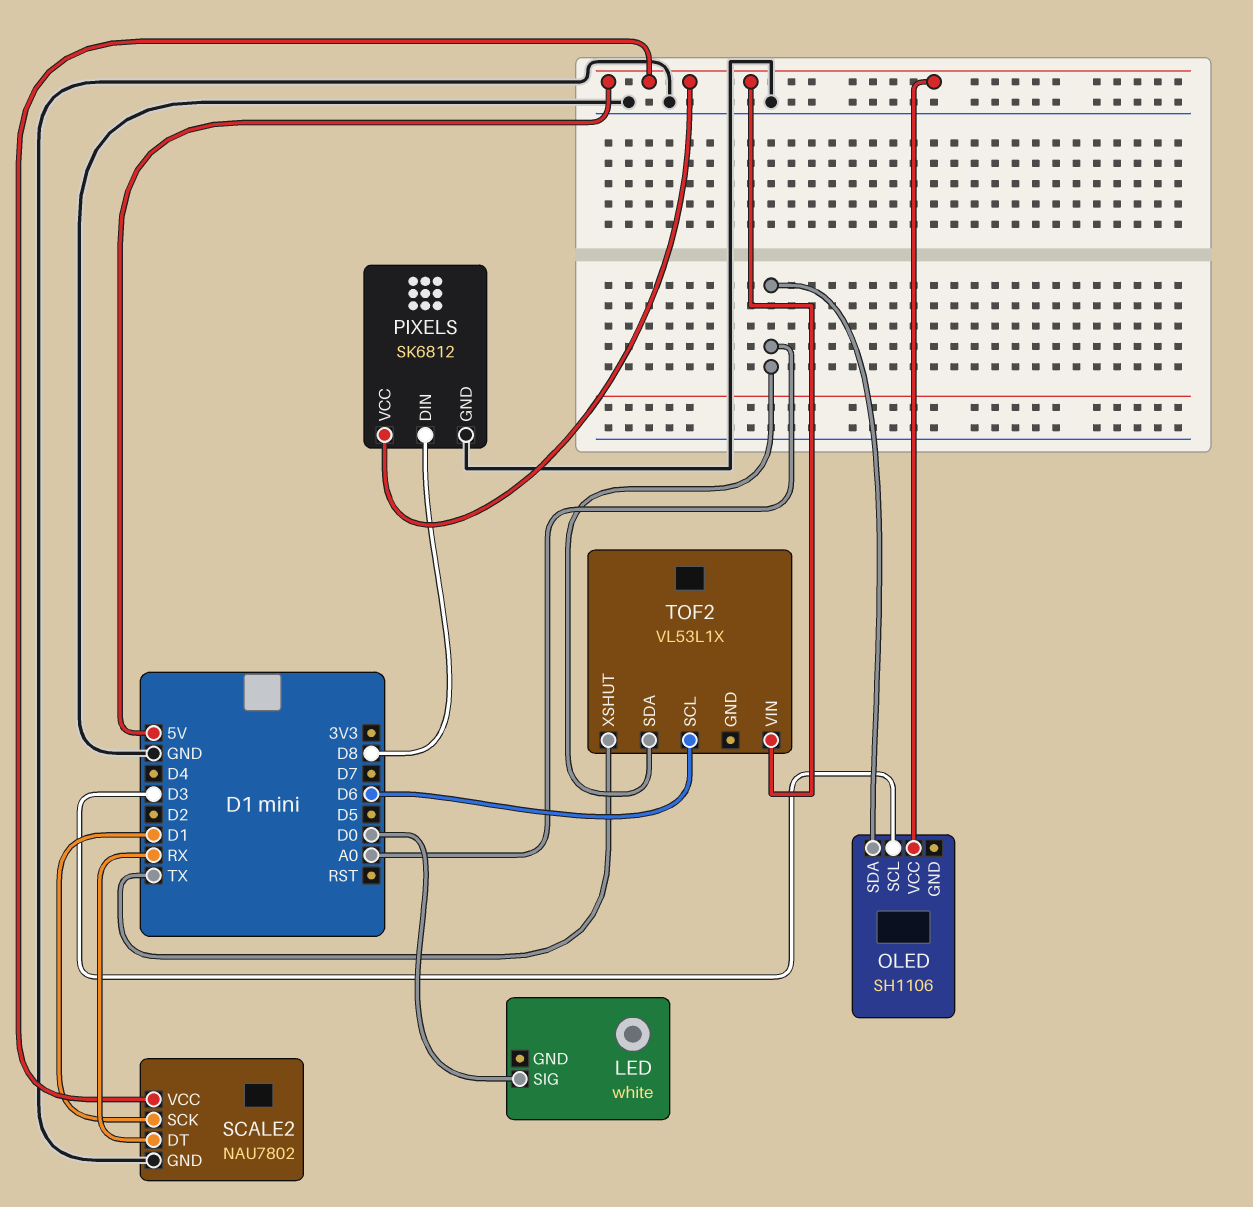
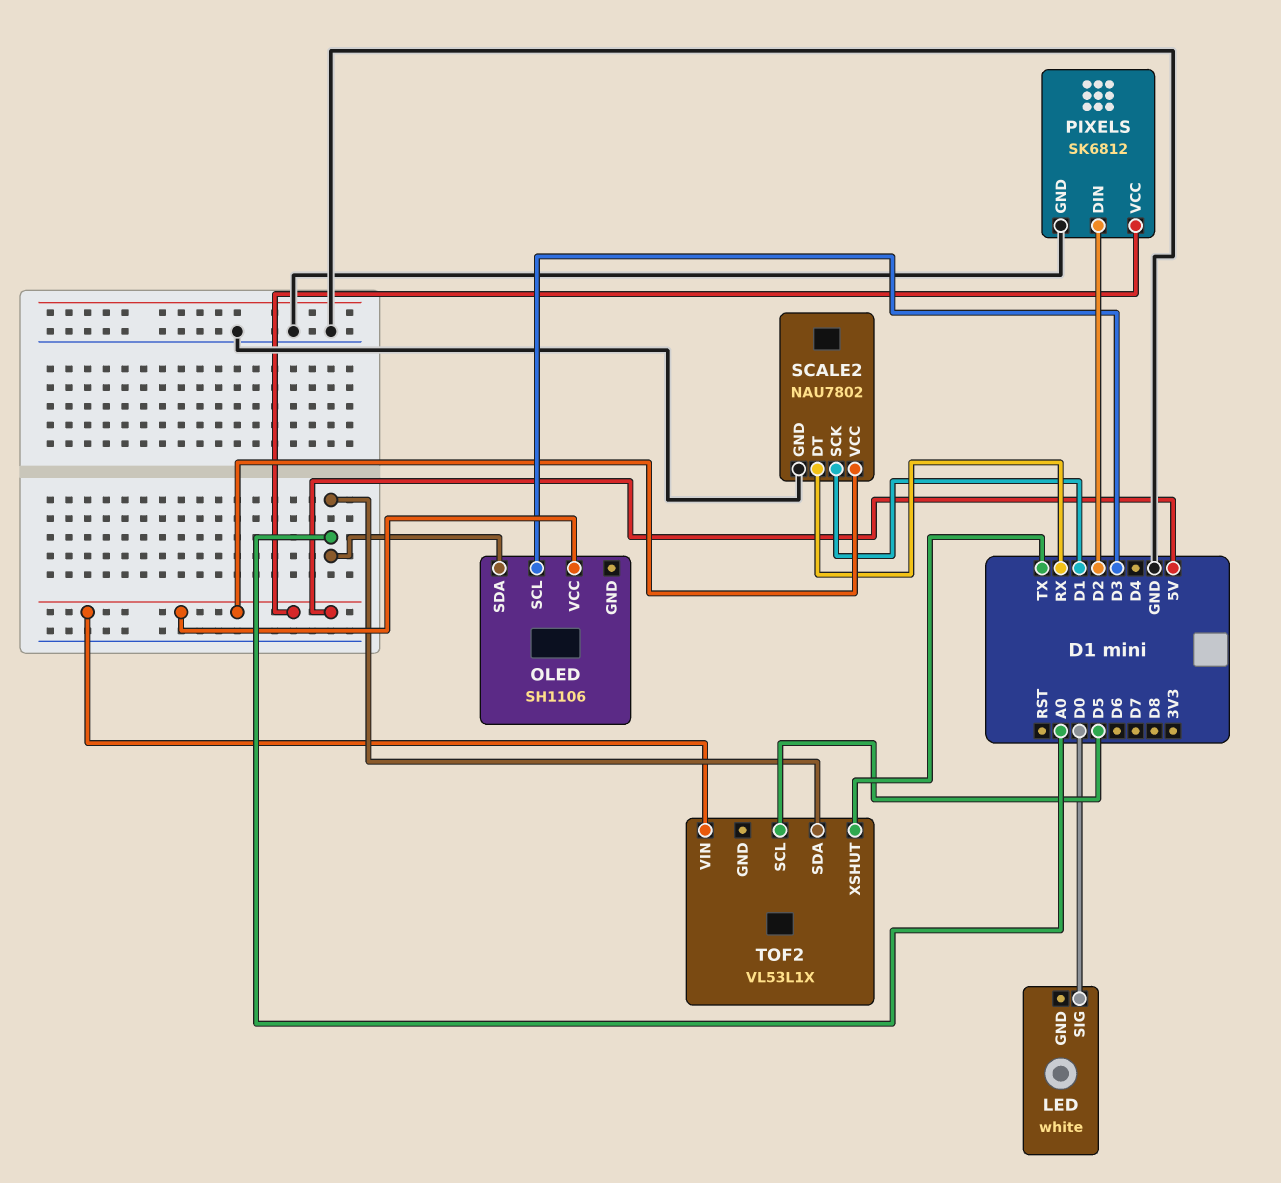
PIXELS pin DIN: D8 -> D2
TOF2 pin SCL: D6 -> D5

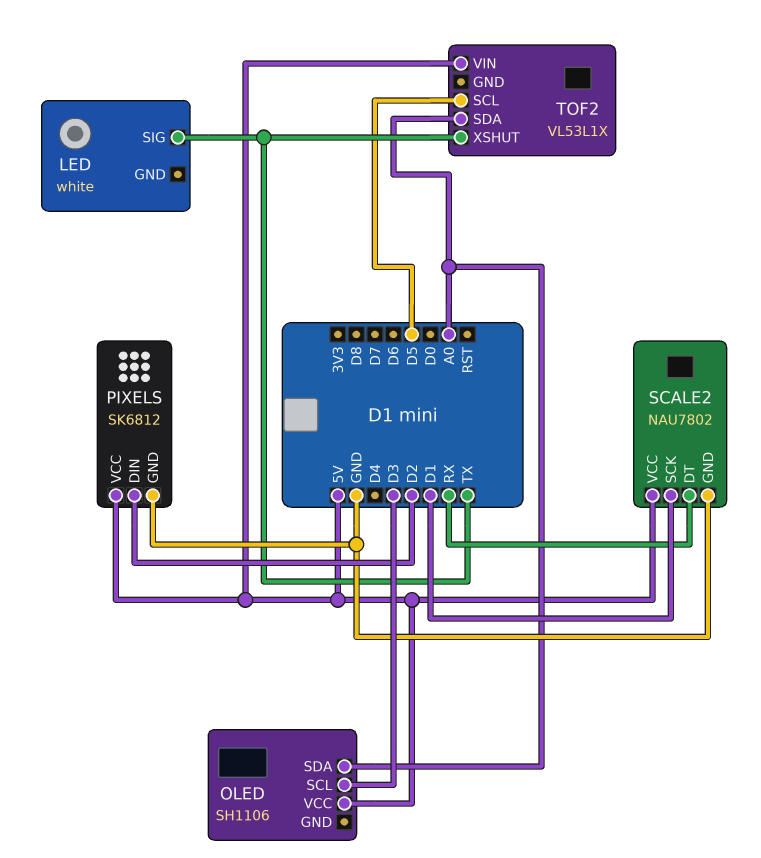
LED pin SIG: D0 -> TX

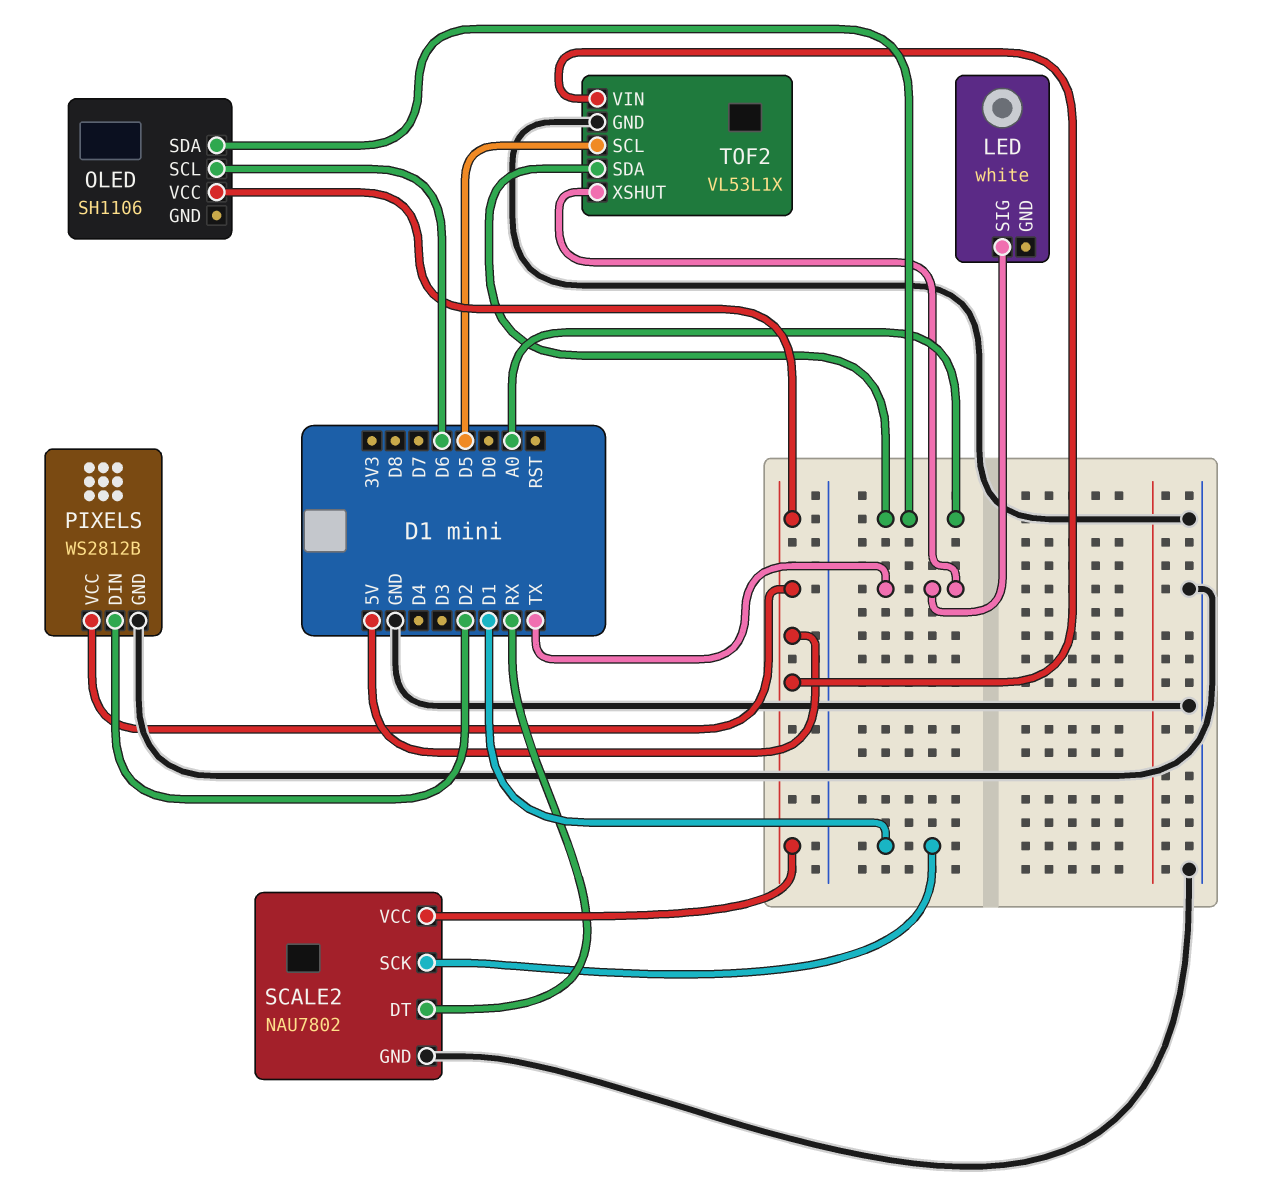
OLED pin SCL: D3 -> D6
PIXELS: SK6812 -> WS2812B
TOF2 pin GND: none -> GND

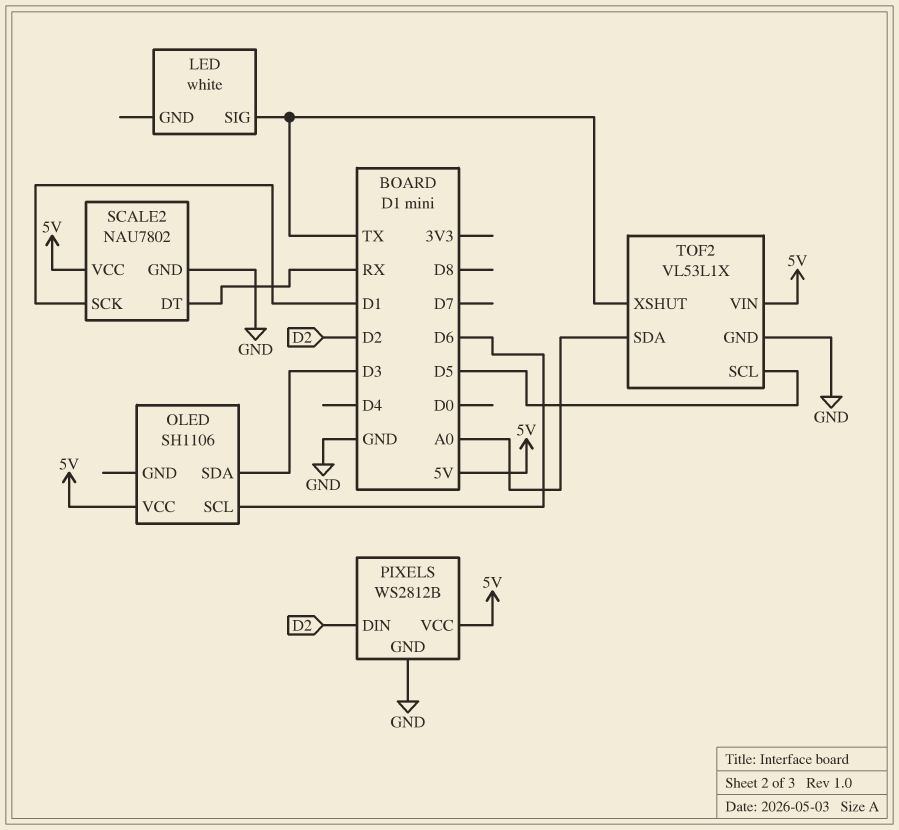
OLED pin SDA: A0 -> D3

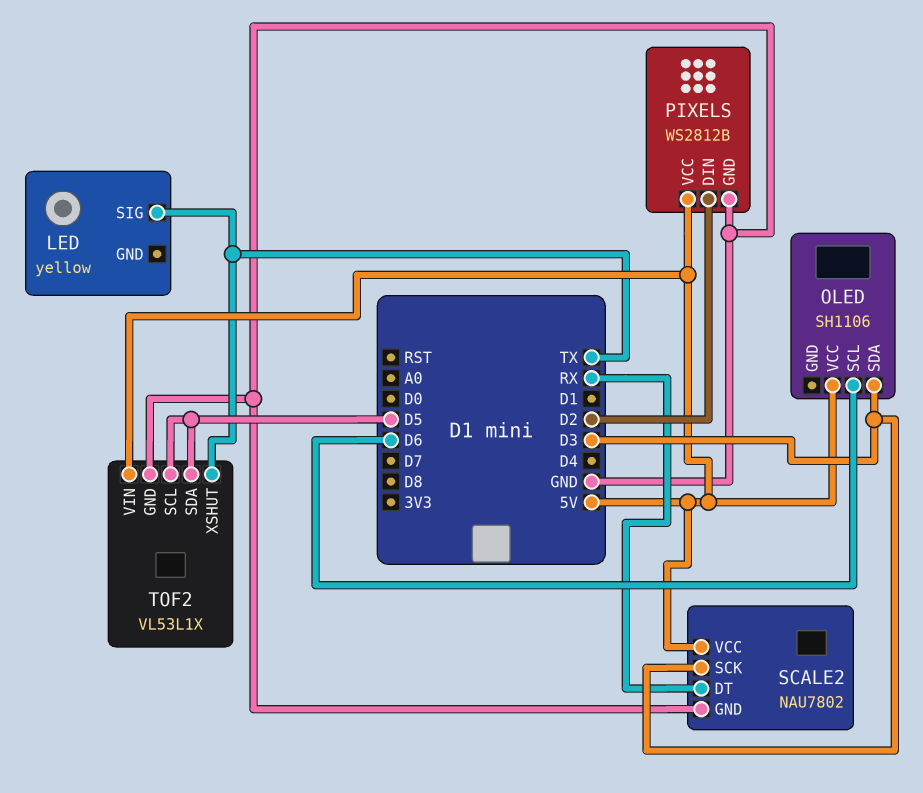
LED: white -> yellow
SCALE2 pin SCK: D1 -> D3
TOF2 pin SDA: A0 -> D5

